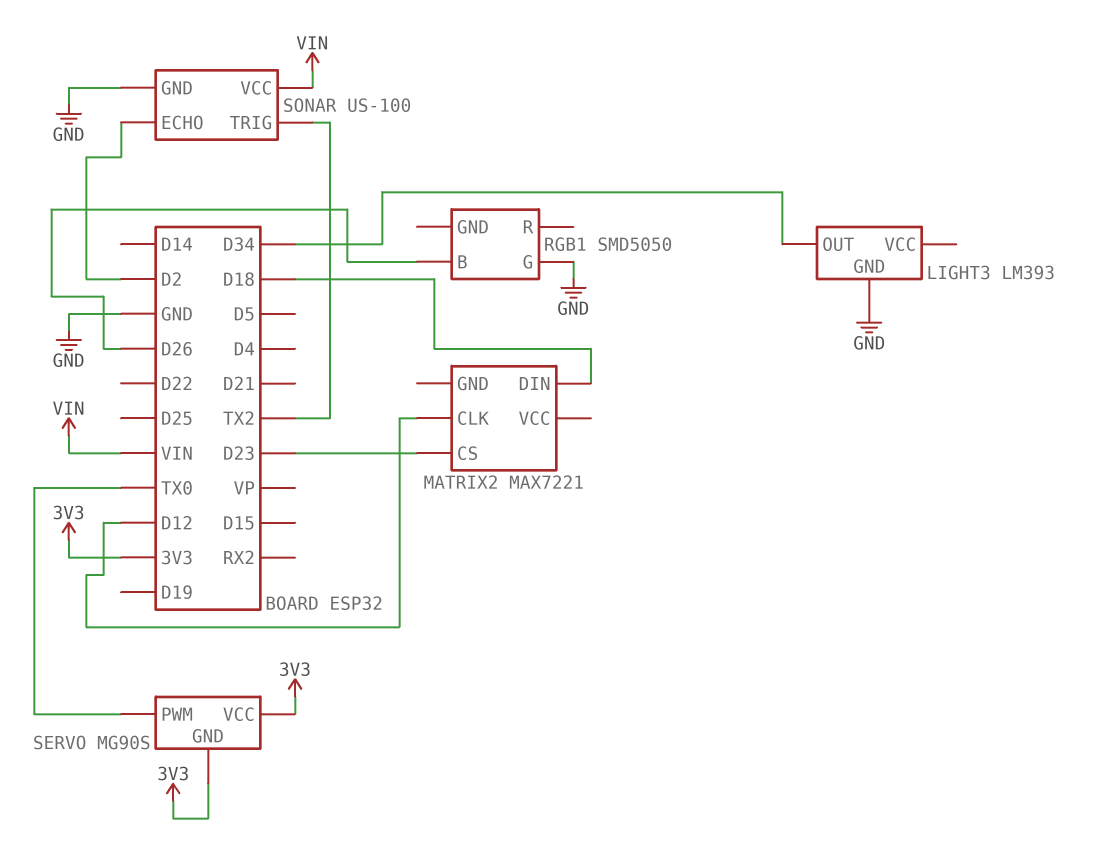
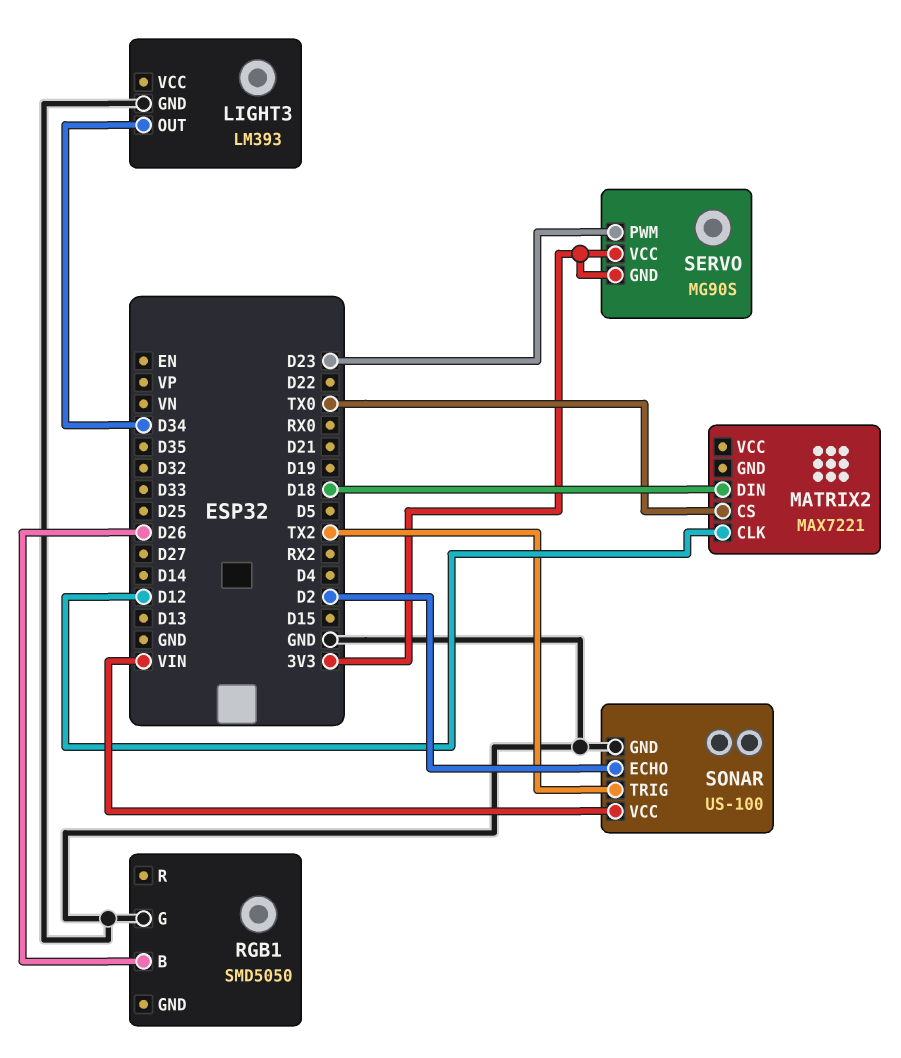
MATRIX2 pin CS: D23 -> TX0
SERVO pin PWM: TX0 -> D23

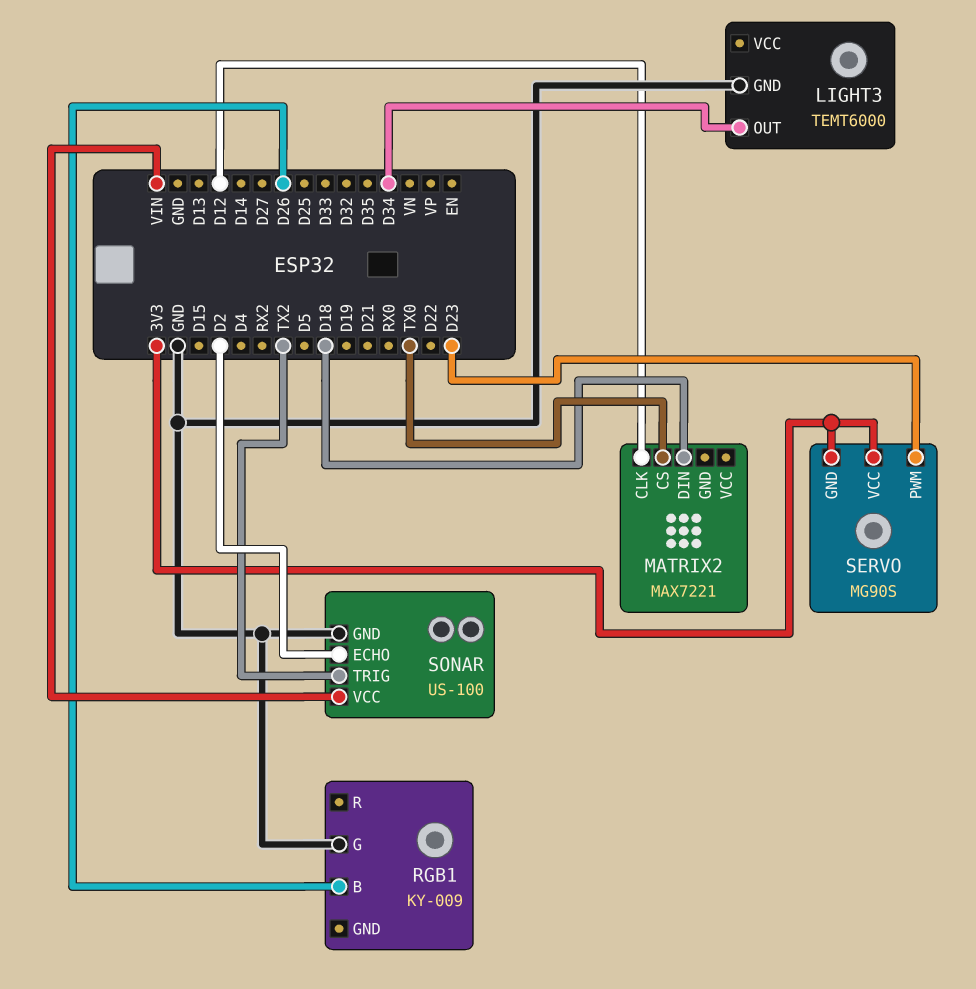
LIGHT3: LM393 -> TEMT6000
RGB1: SMD5050 -> KY-009

